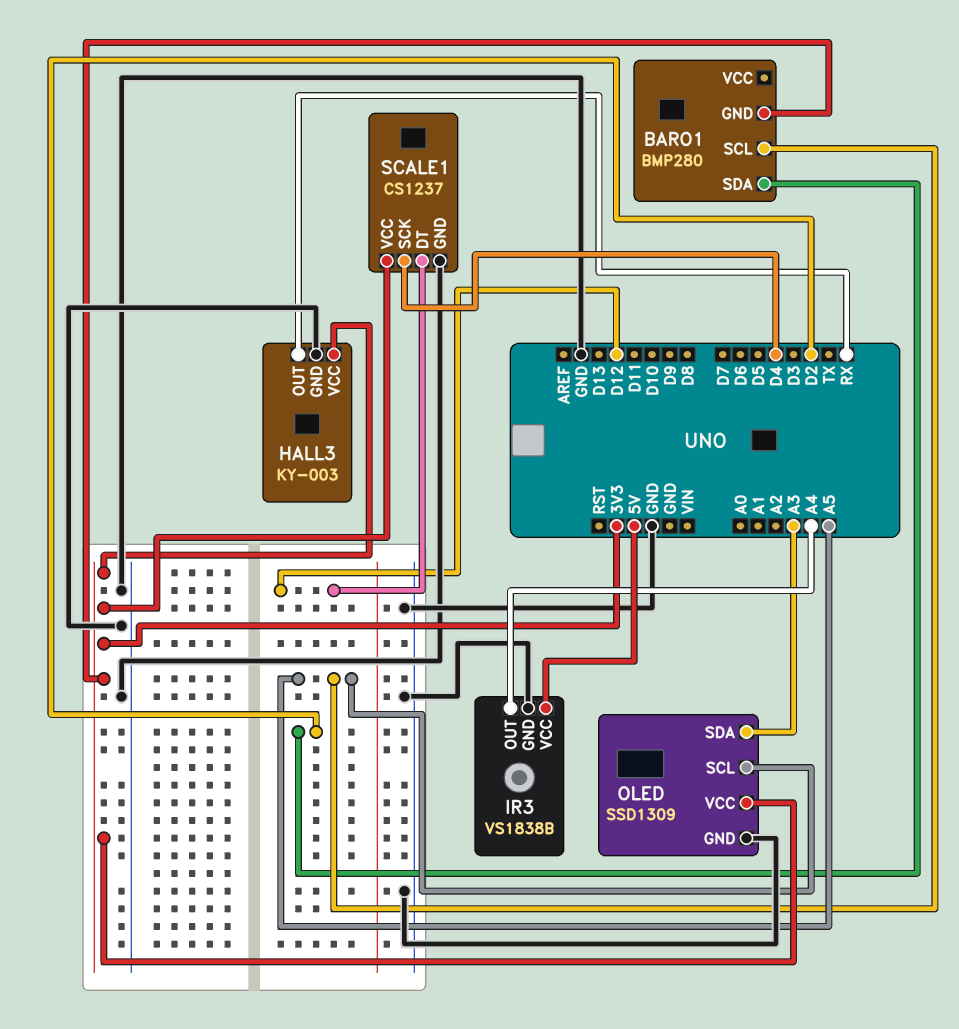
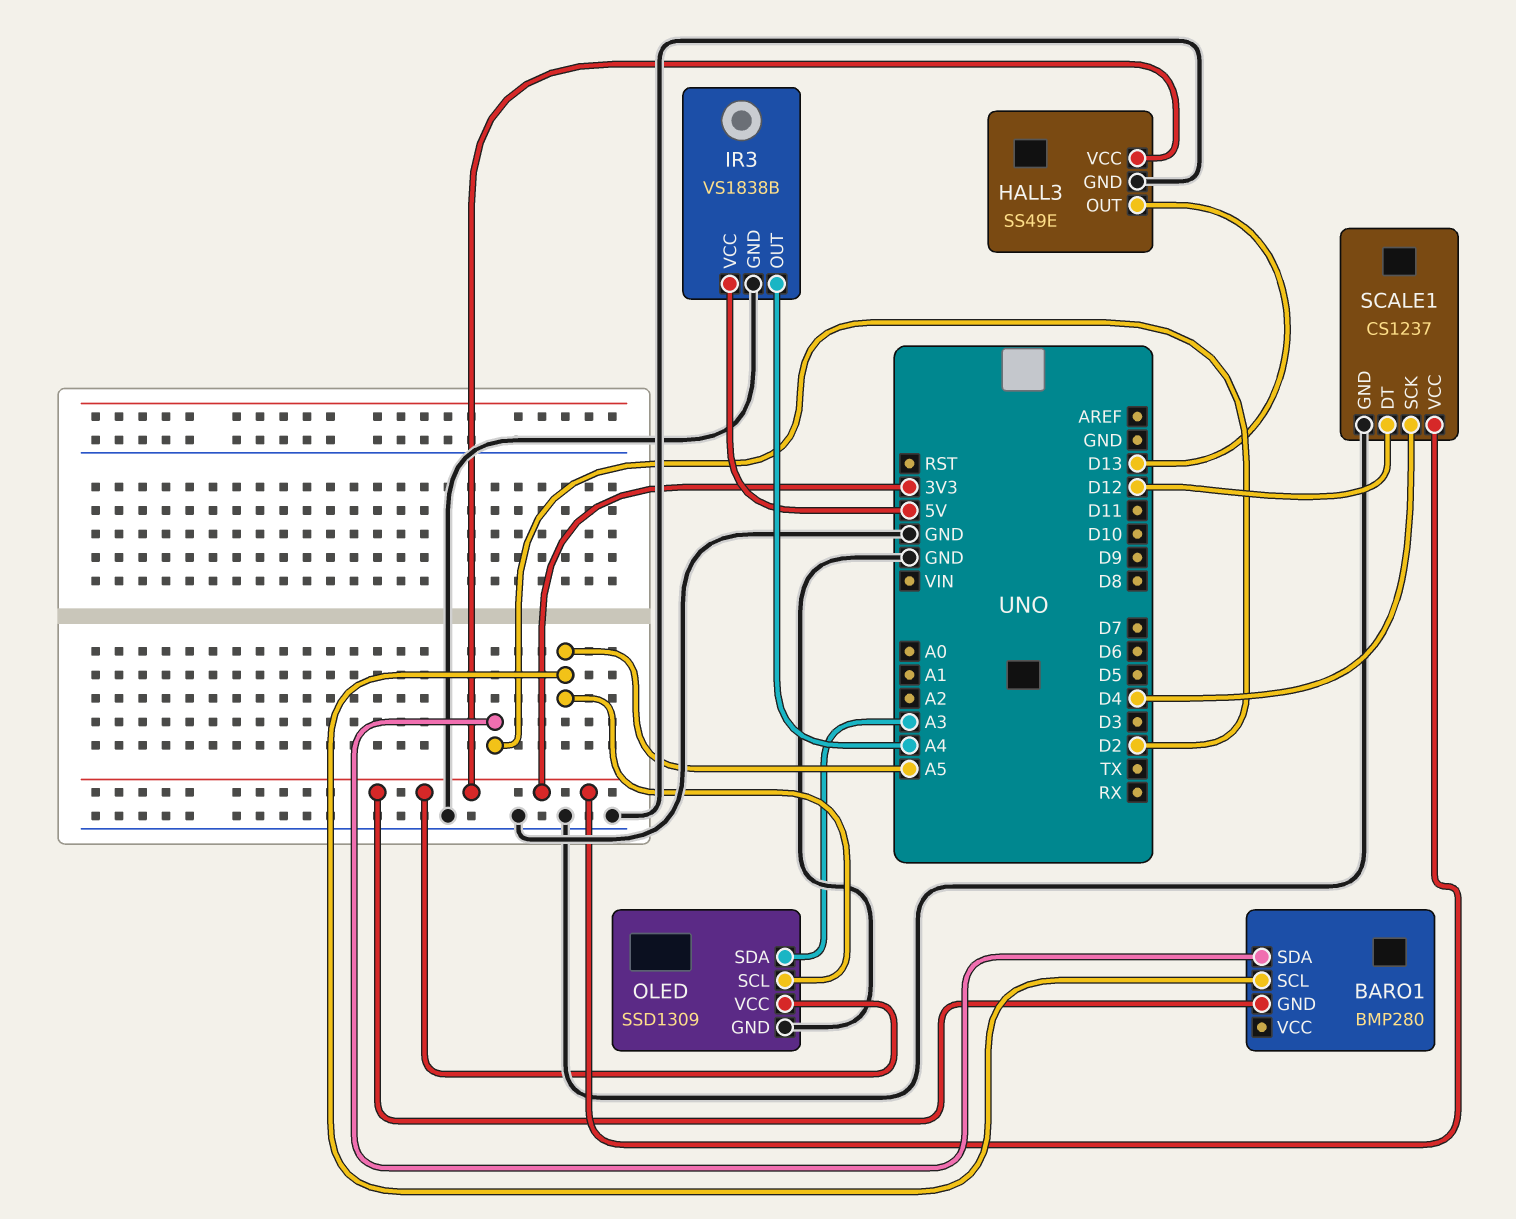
HALL3: KY-003 -> SS49E
HALL3 pin OUT: RX -> D13

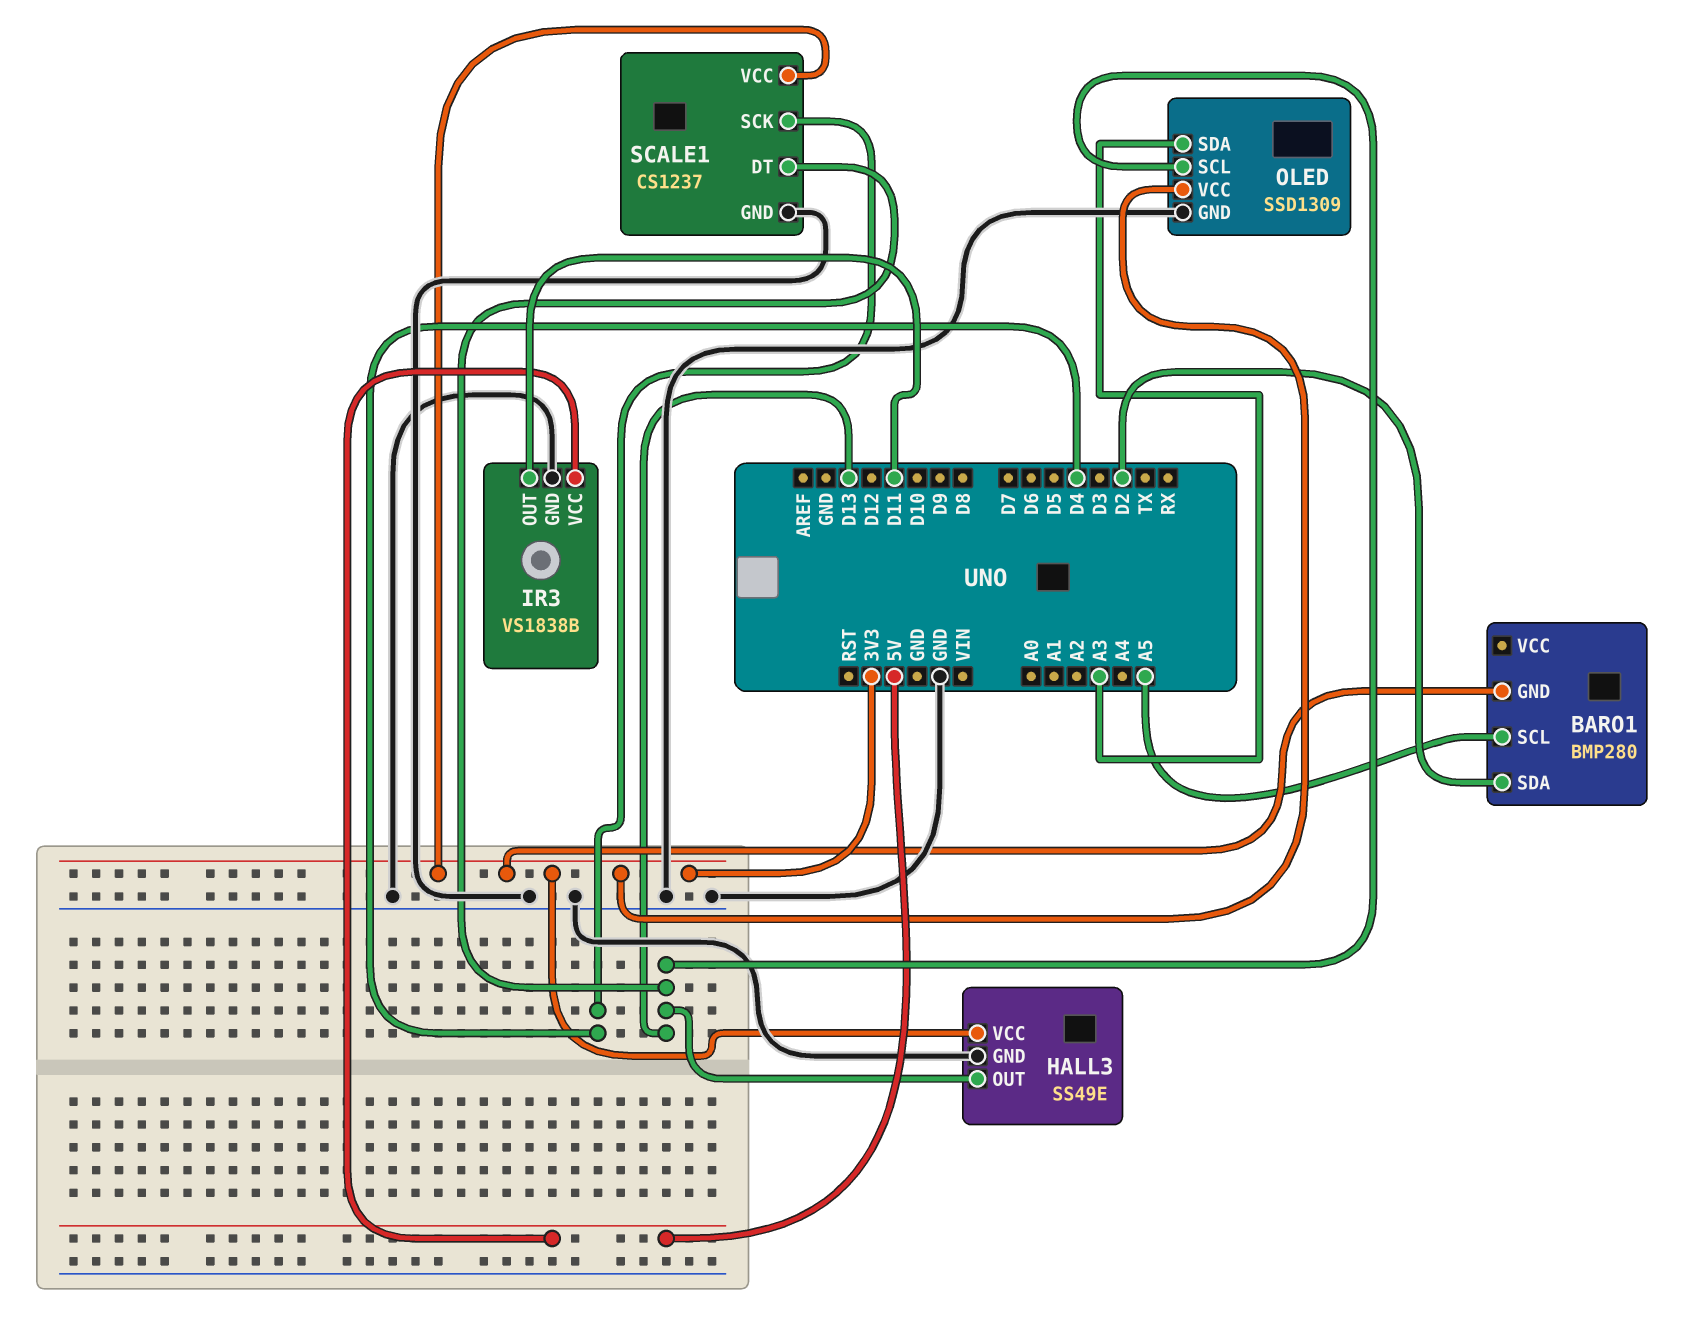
IR3 pin OUT: A4 -> D11
OLED pin SCL: A5 -> D13
SCALE1 pin DT: D12 -> D13

